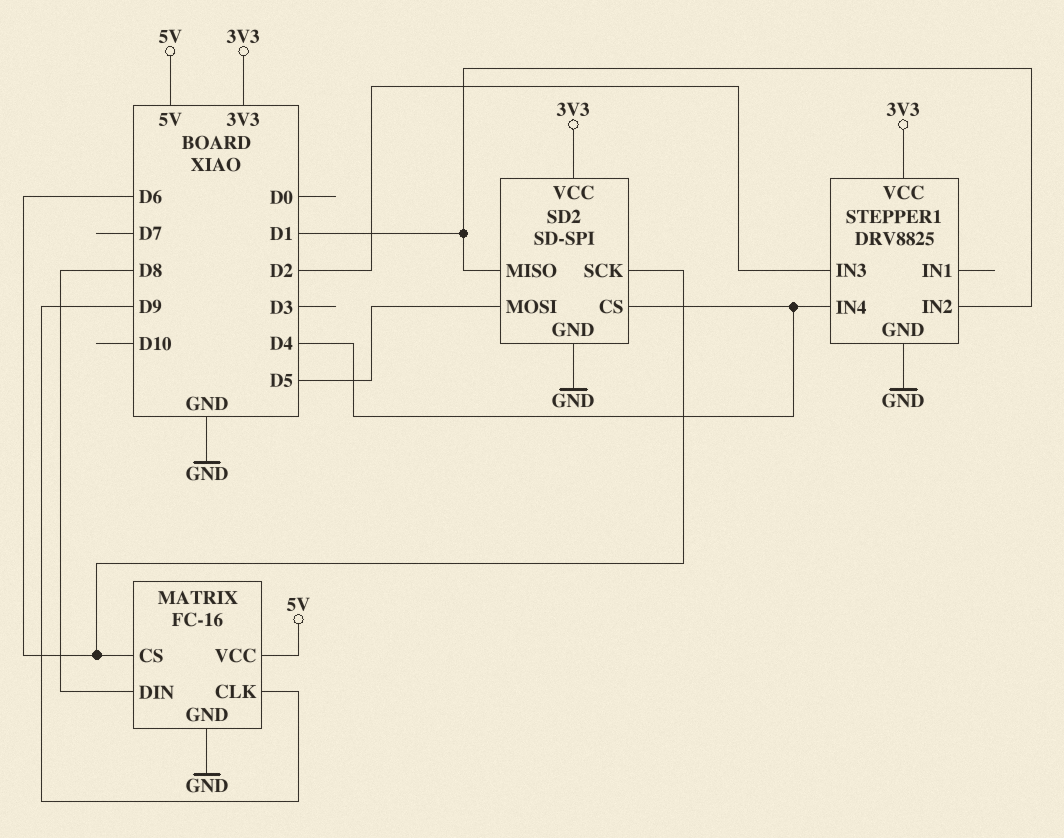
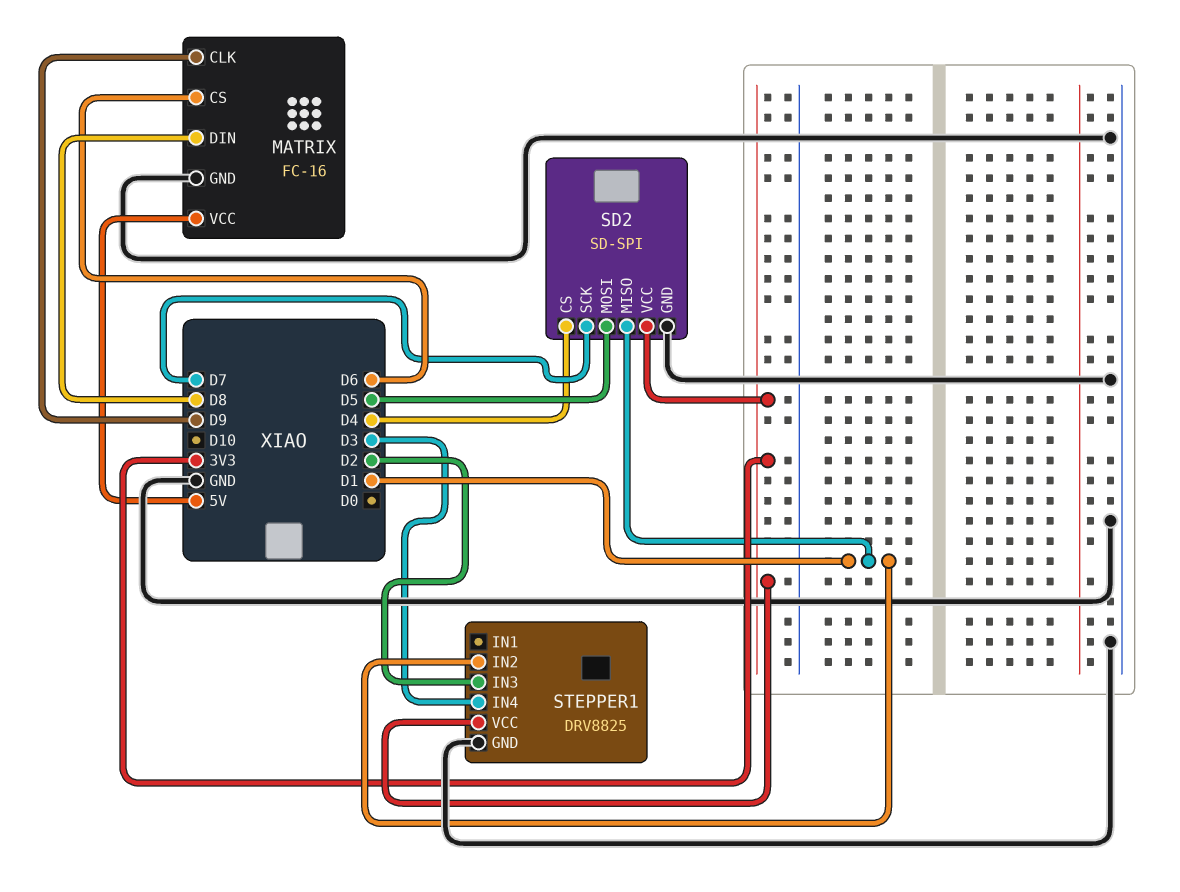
SD2 pin SCK: D6 -> D7
STEPPER1 pin IN4: D4 -> D3

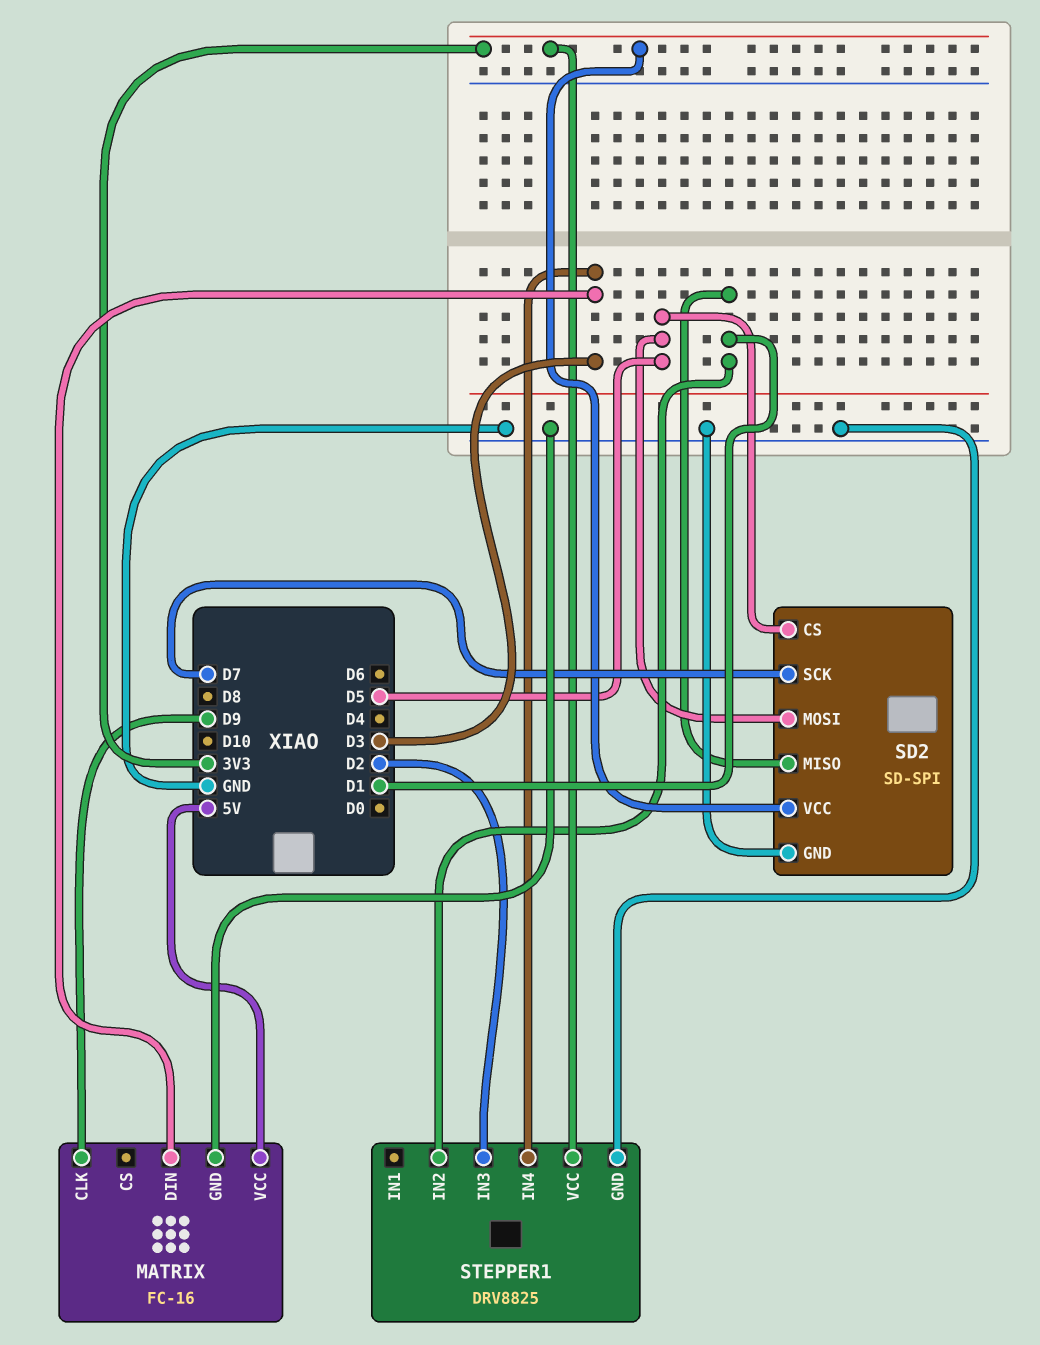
MATRIX pin CS: D6 -> none
MATRIX pin DIN: D8 -> D3
SD2 pin CS: D4 -> D5

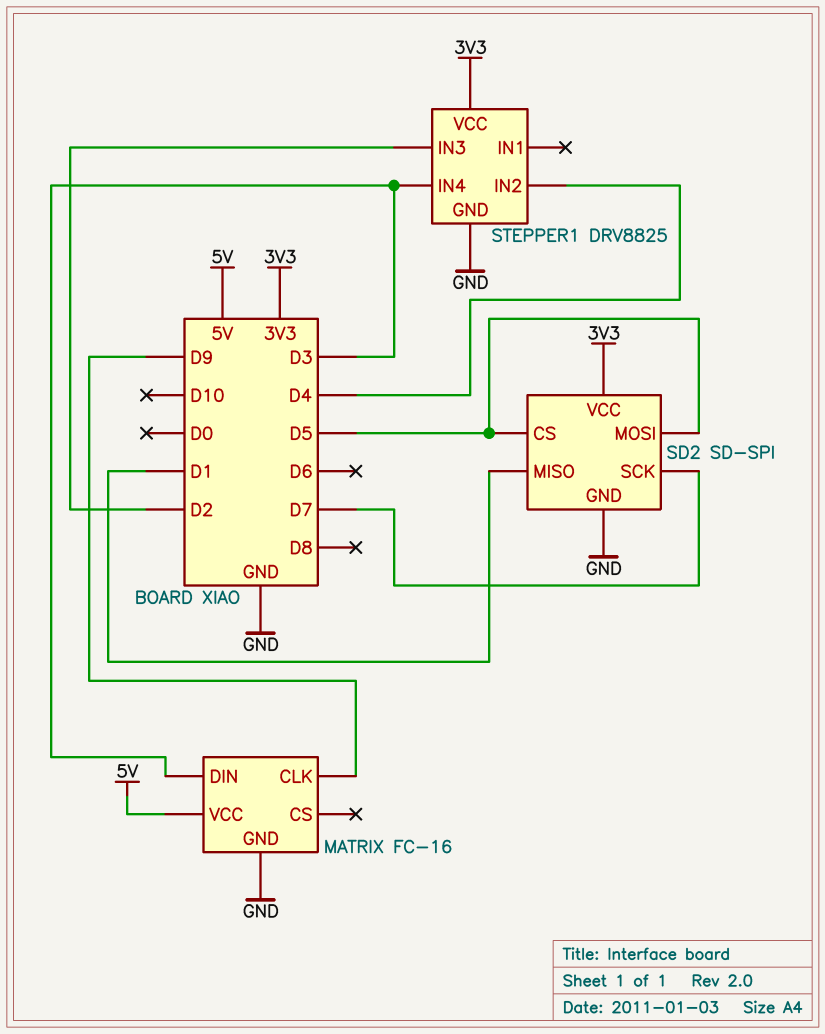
STEPPER1 pin IN2: D1 -> D4

